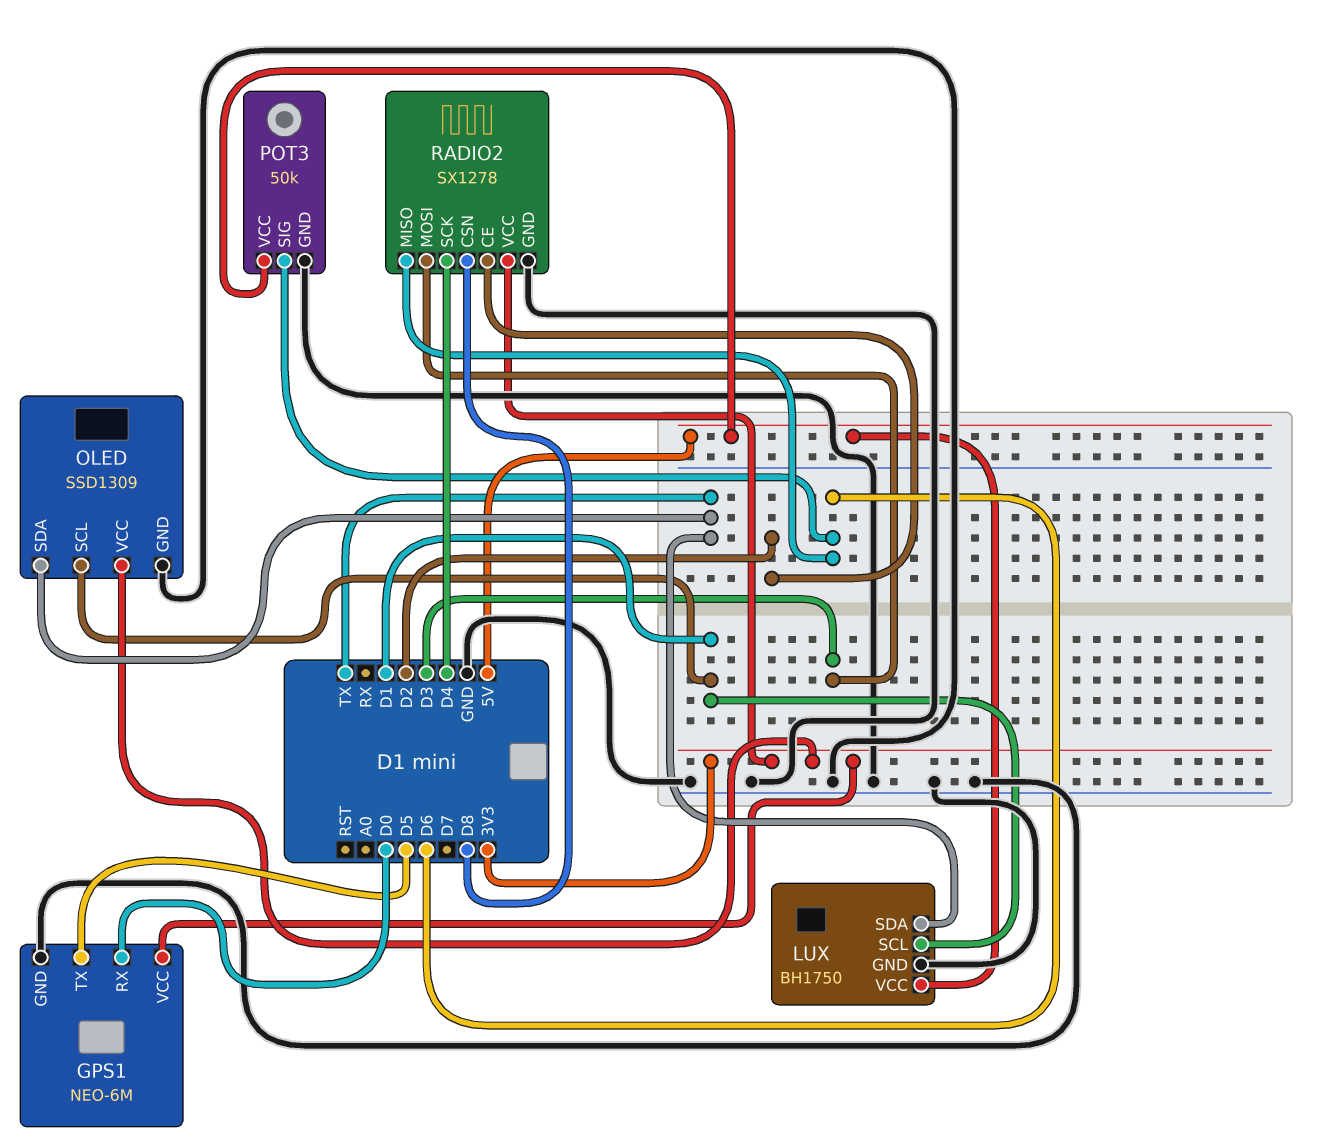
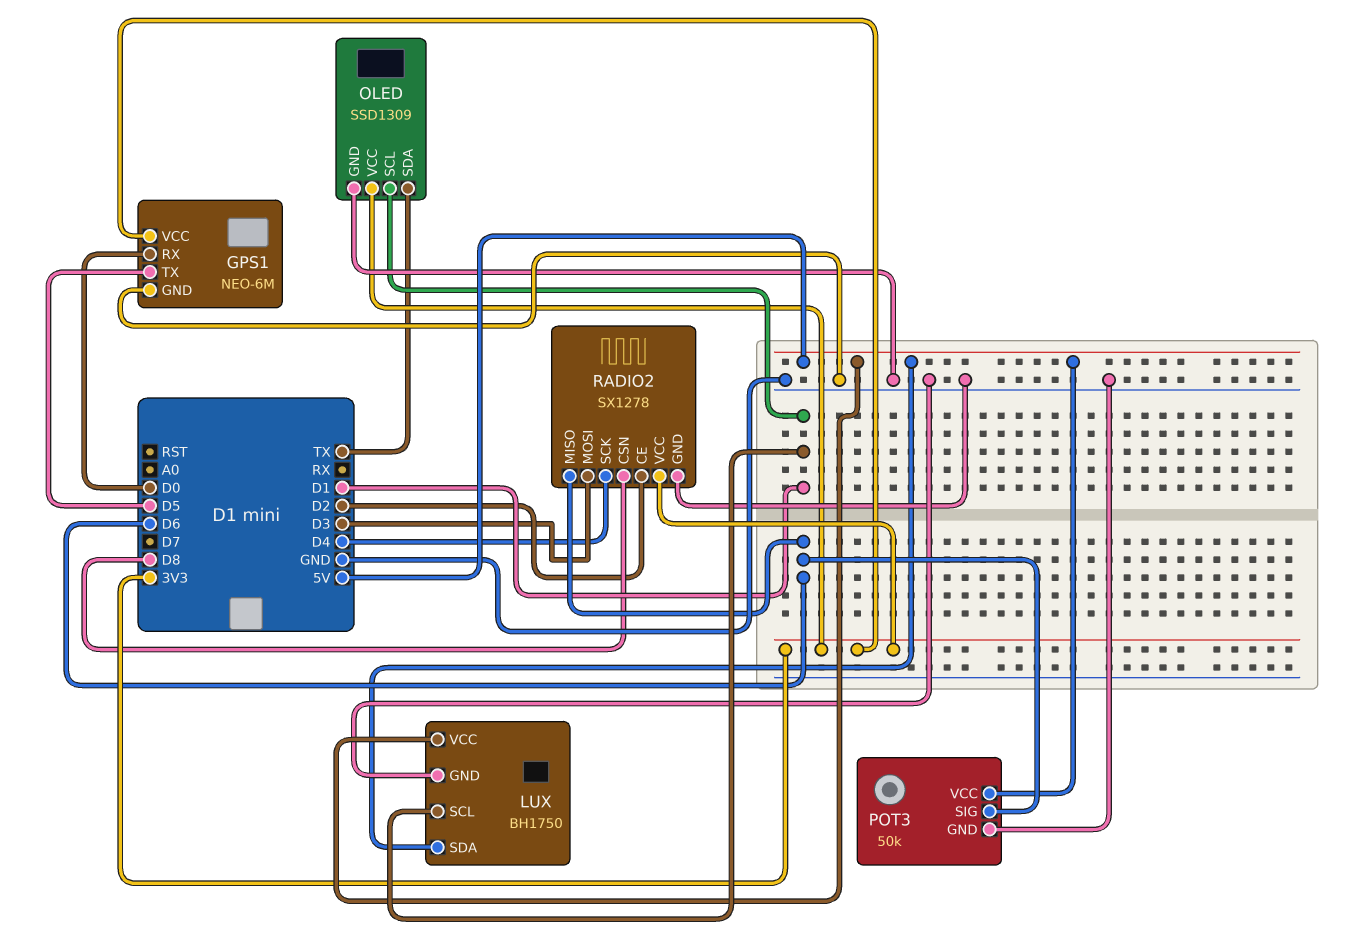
LUX pin SDA: TX -> 5V

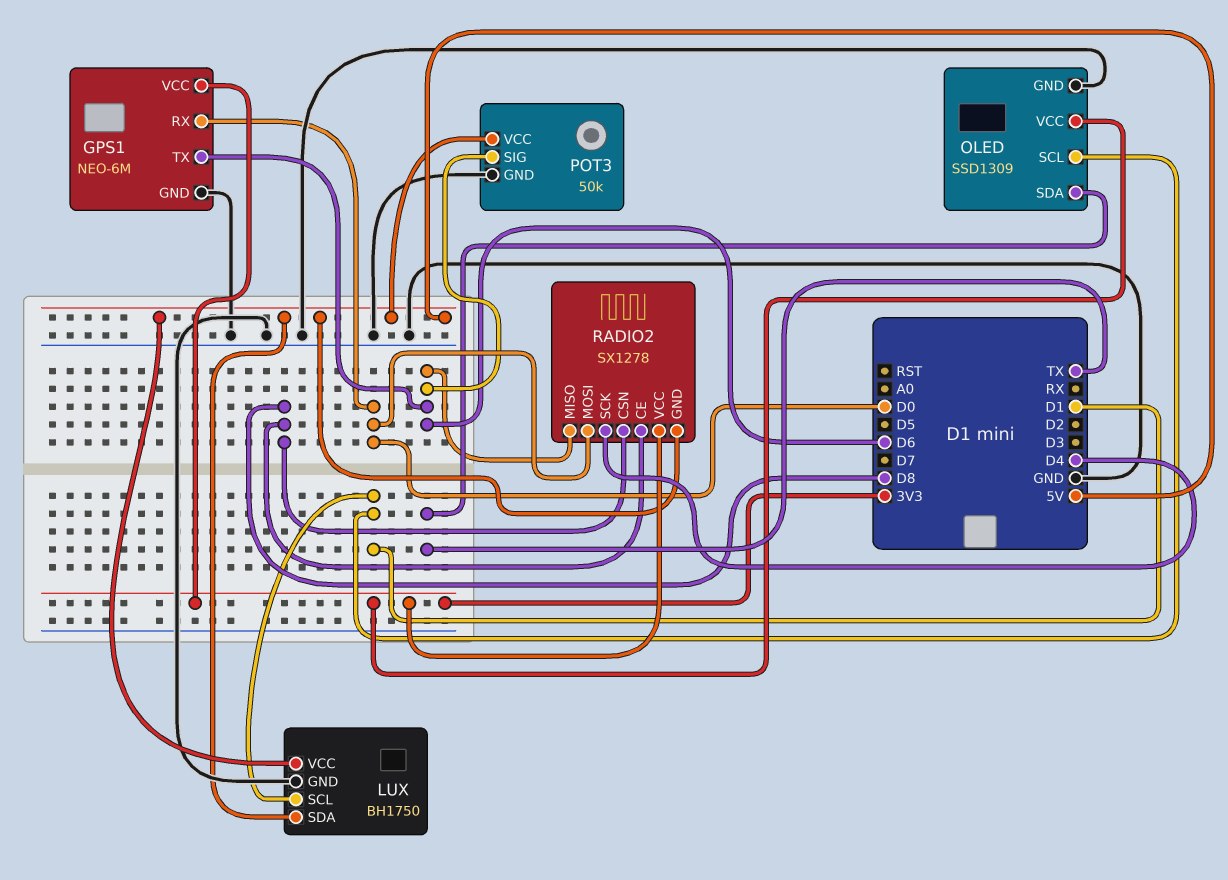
GPS1 pin TX: D5 -> D6
RADIO2 pin CE: D2 -> D8
RADIO2 pin GND: GND -> 5V
RADIO2 pin MOSI: D3 -> D0

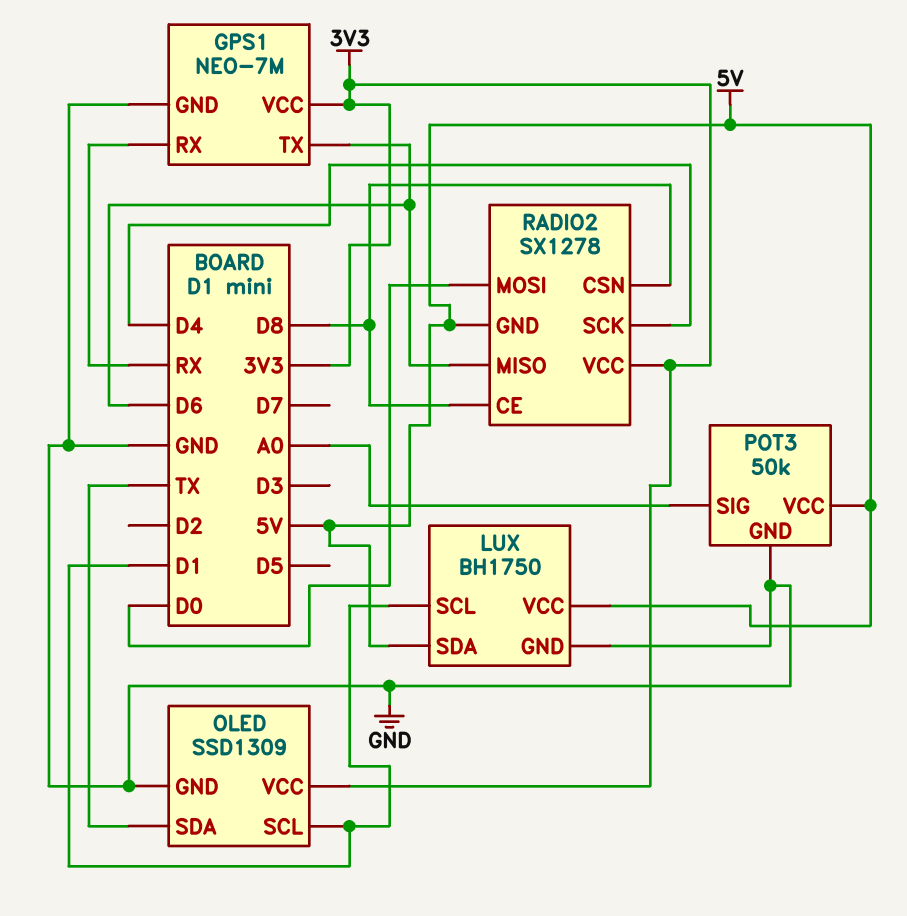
GPS1: NEO-6M -> NEO-7M
GPS1 pin RX: D0 -> RX
POT3 pin SIG: D6 -> A0

